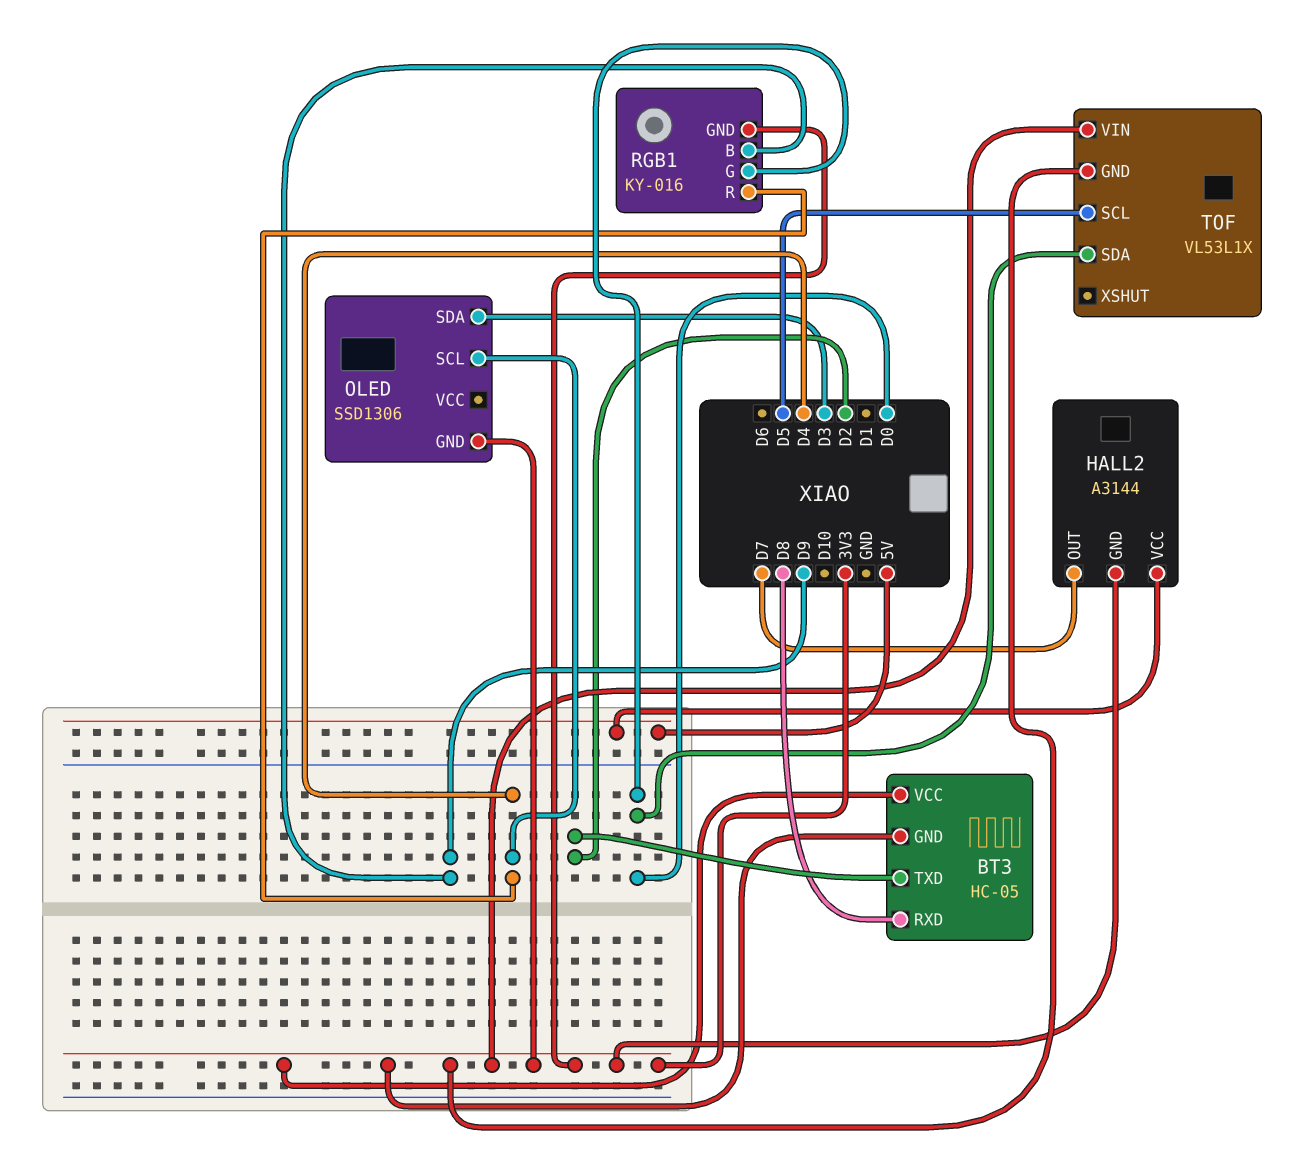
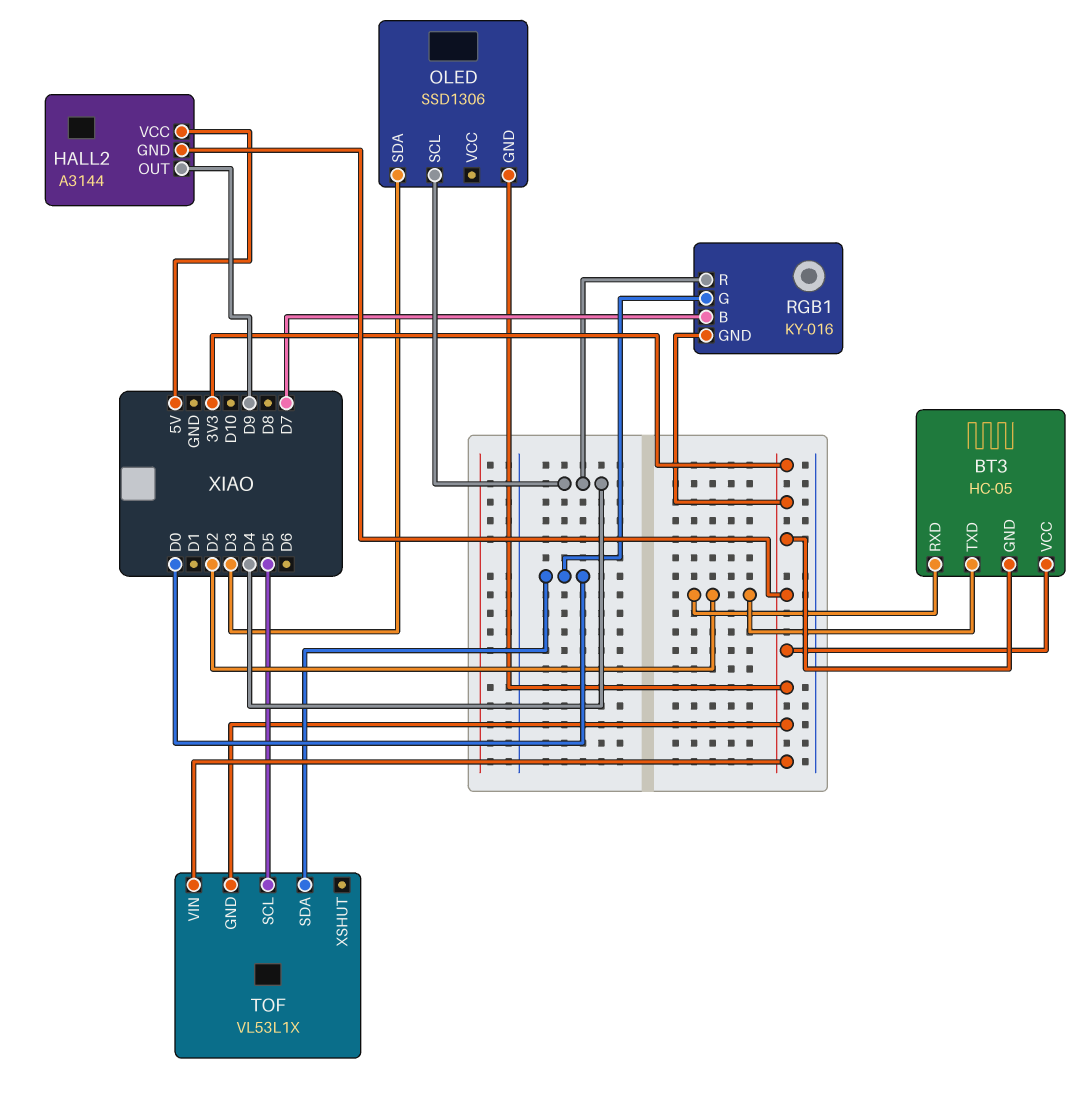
BT3 pin RXD: D8 -> D2
HALL2 pin OUT: D7 -> D9
RGB1 pin B: D9 -> D7

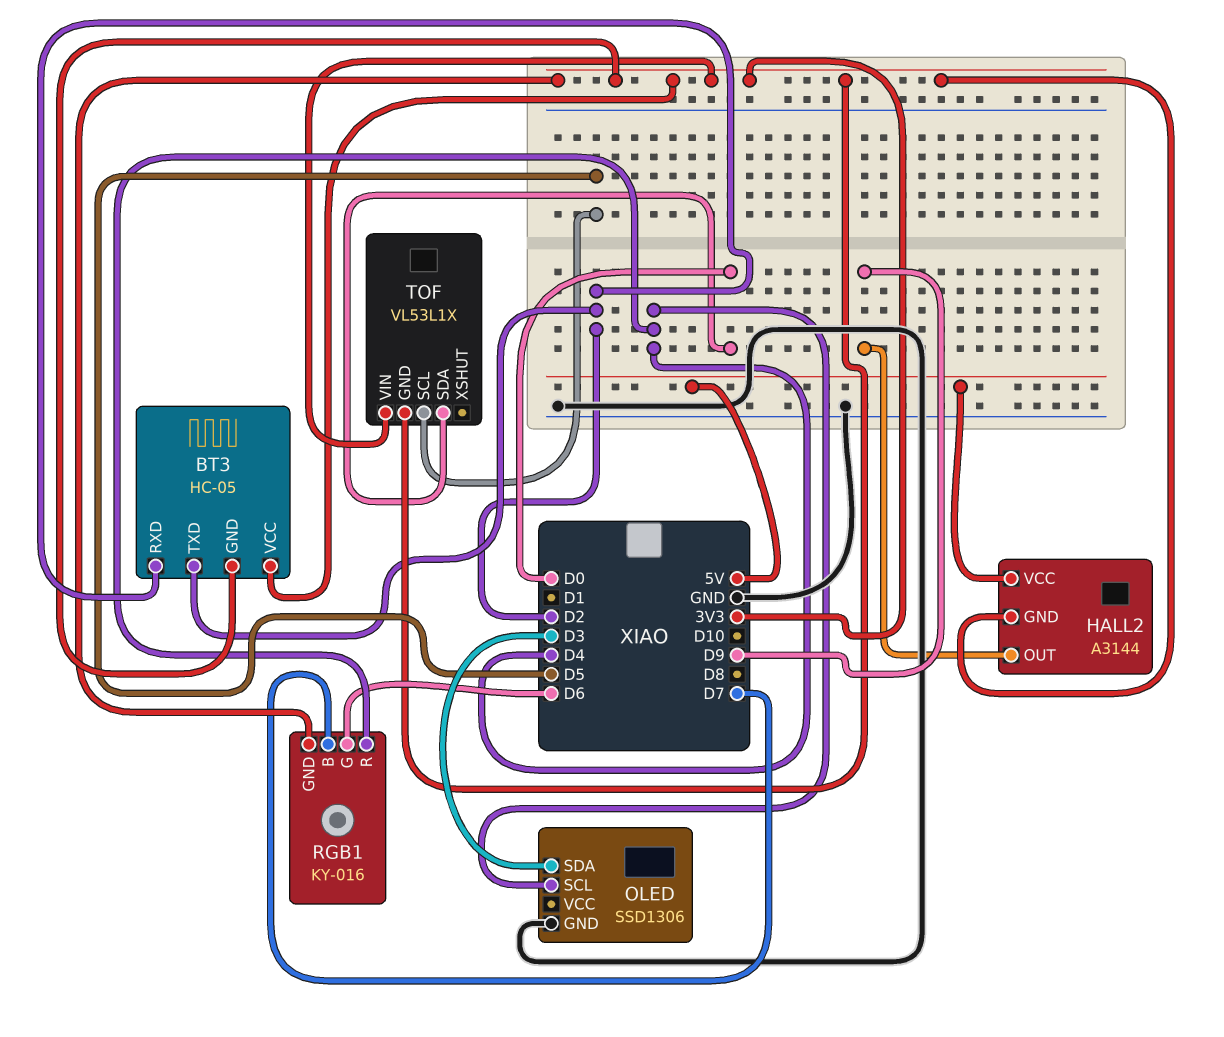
OLED pin GND: 3V3 -> GND
RGB1 pin G: D0 -> D6

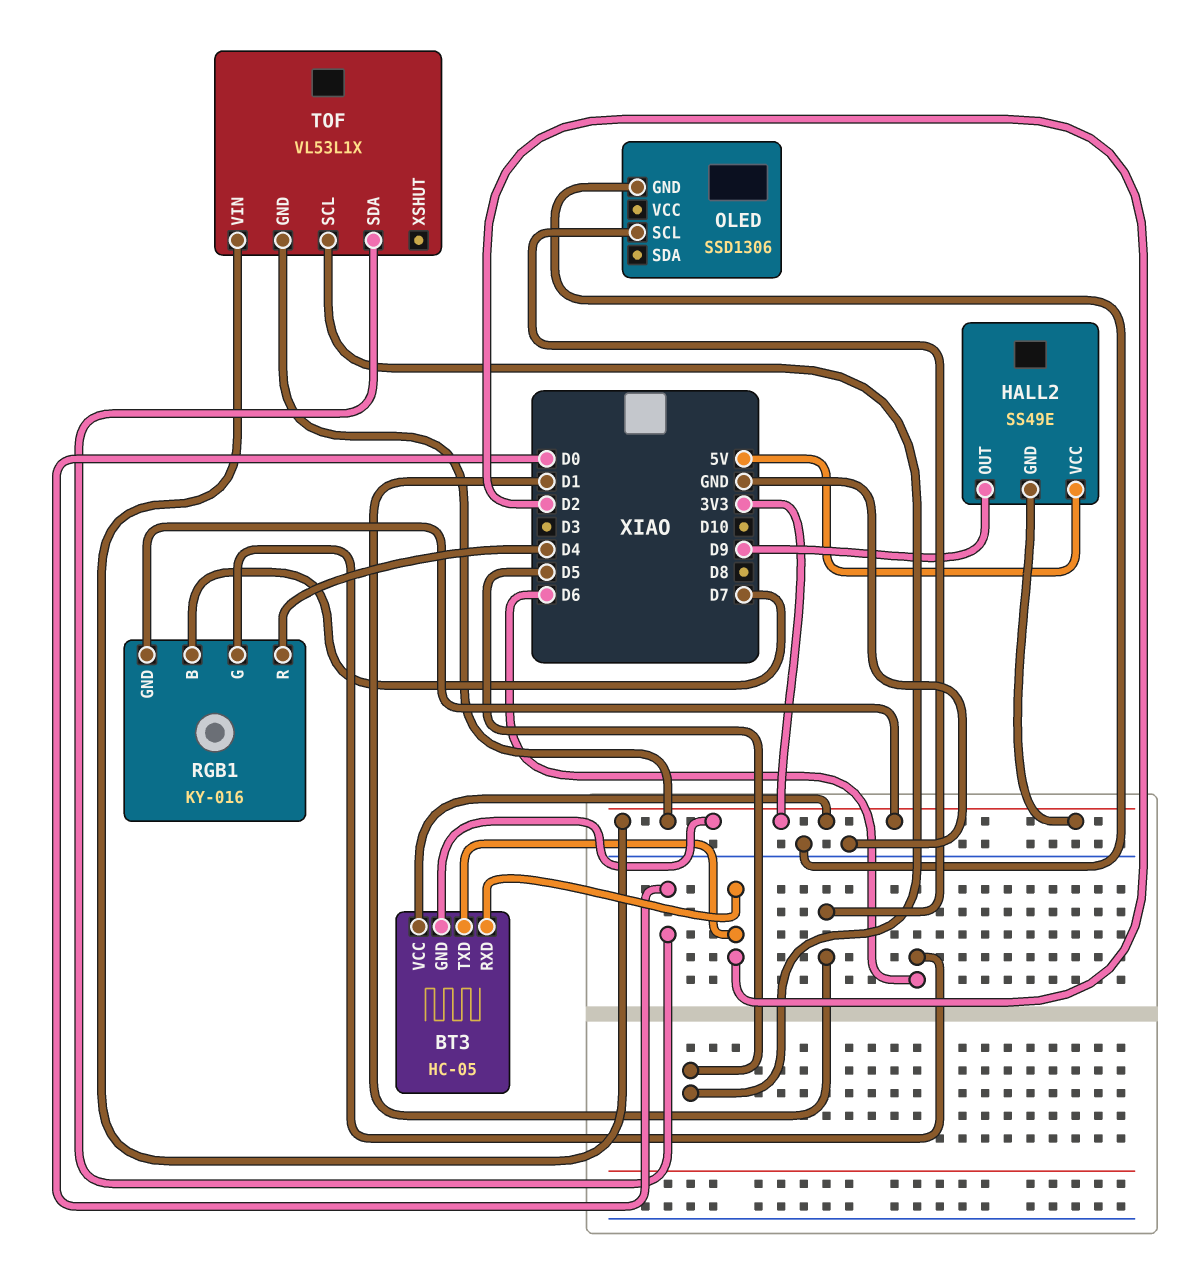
HALL2: A3144 -> SS49E
OLED pin SCL: D4 -> D1
OLED pin SDA: D3 -> none

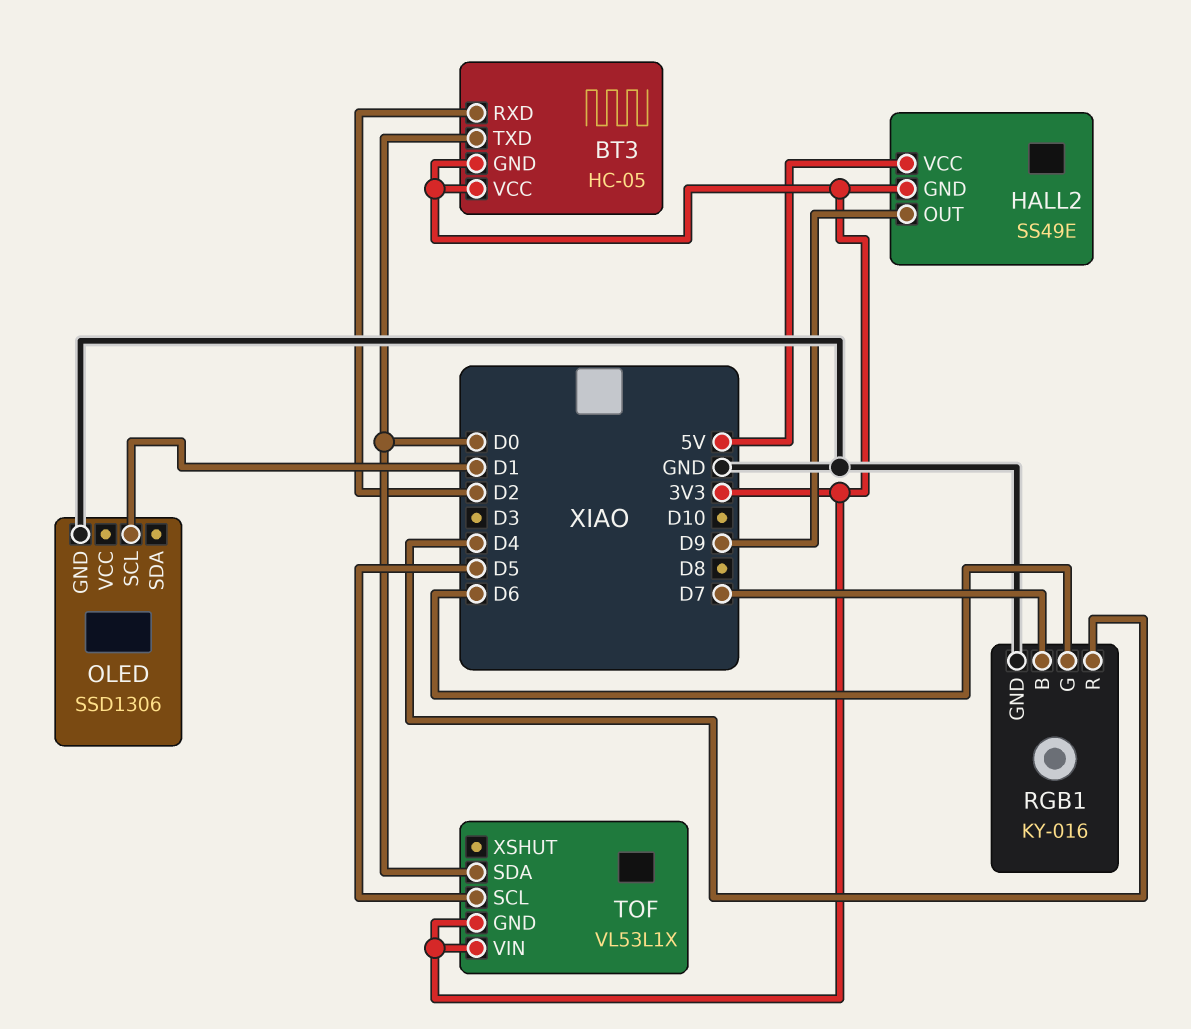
BT3 pin TXD: D2 -> D0
RGB1 pin GND: 3V3 -> GND

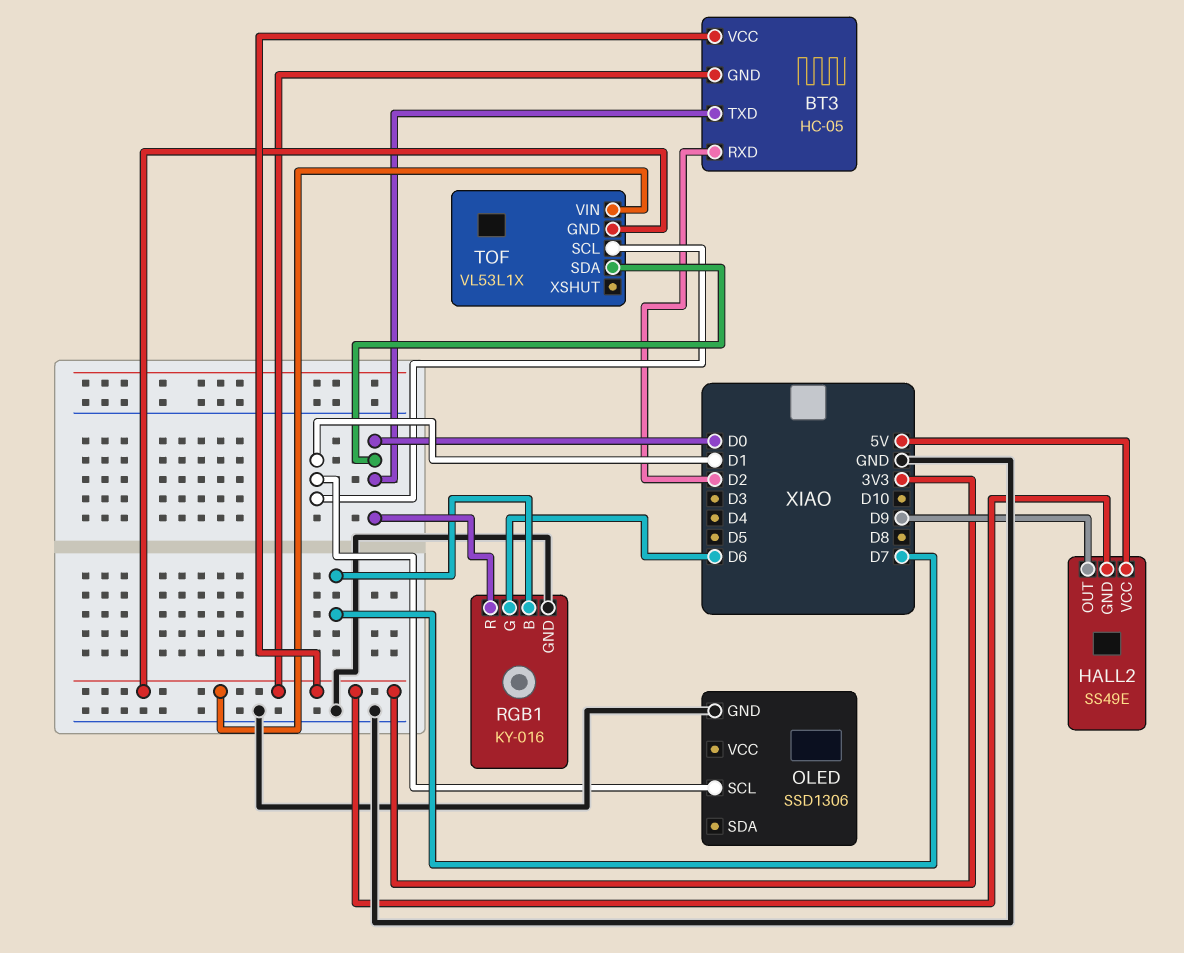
RGB1 pin R: D4 -> D0
TOF pin SCL: D5 -> D1

